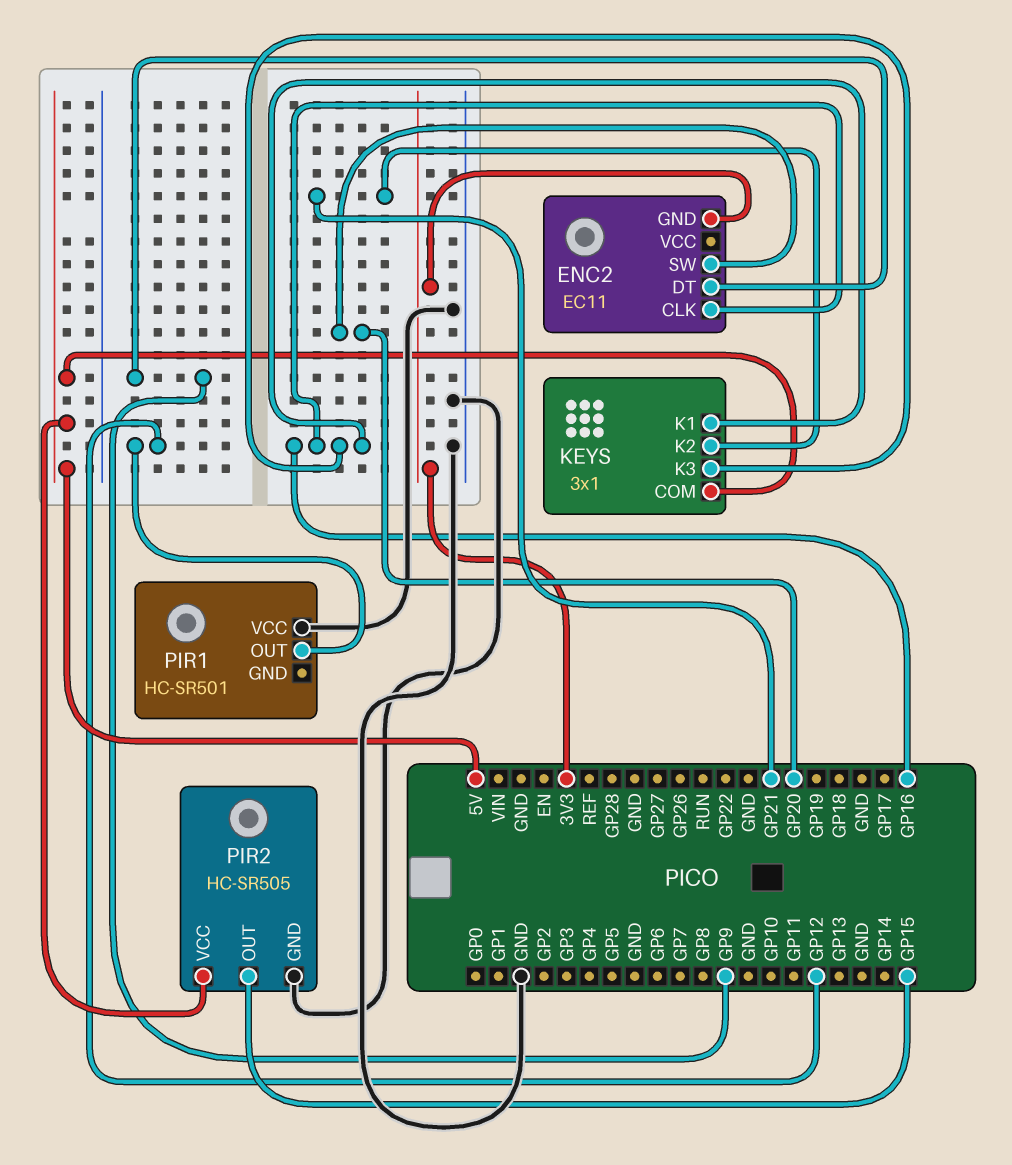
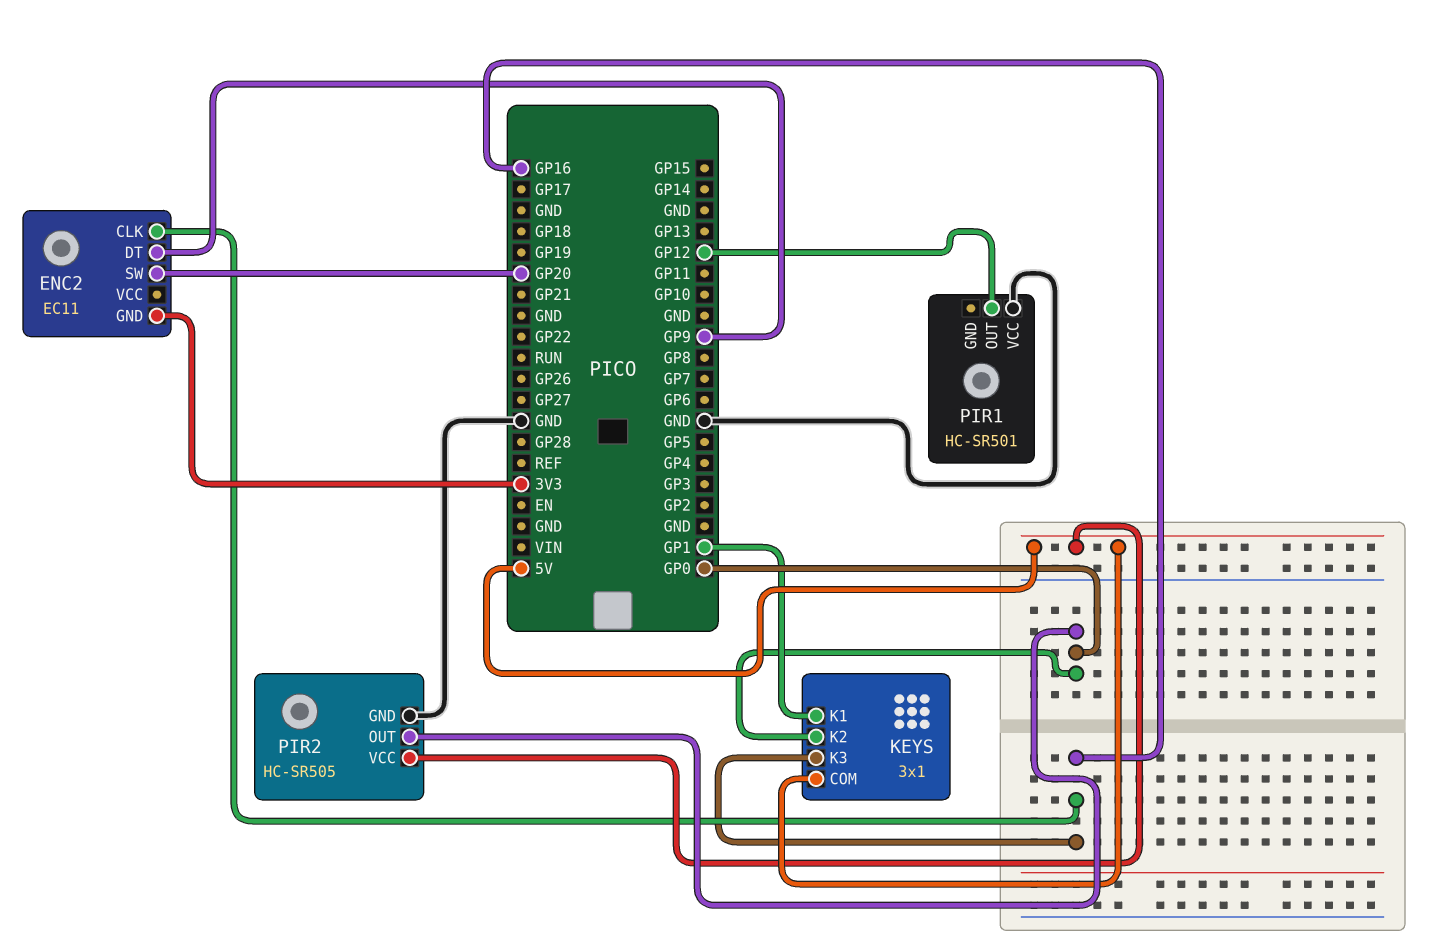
KEYS pin K1: GP16 -> GP1
KEYS pin K2: GP21 -> GP0
PIR2 pin OUT: GP15 -> GP0

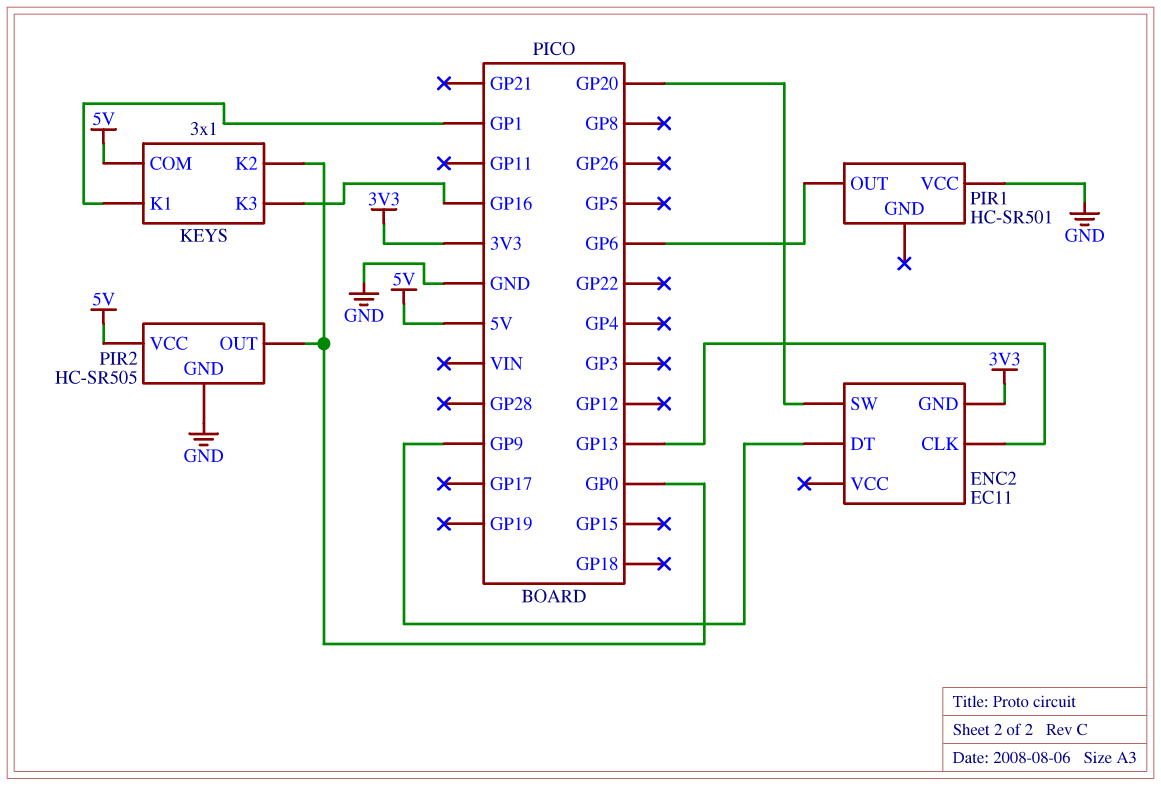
ENC2 pin CLK: GP16 -> GP13
PIR1 pin OUT: GP12 -> GP6

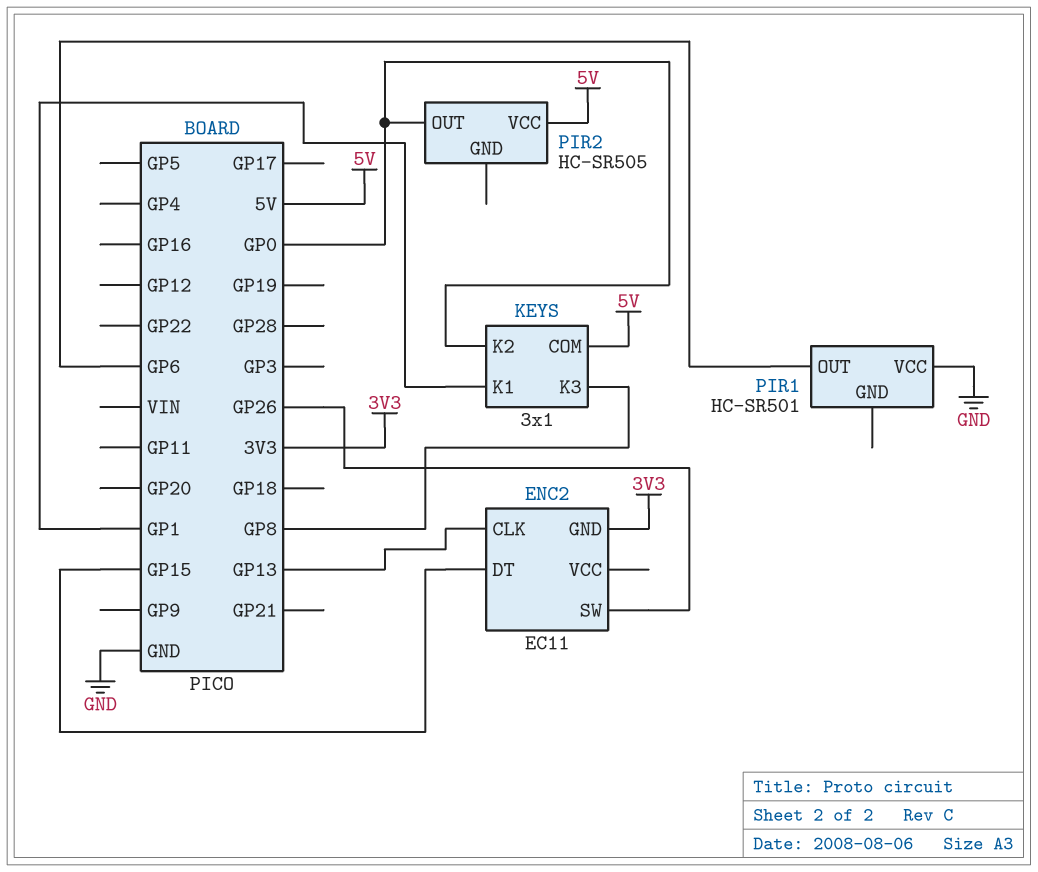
ENC2 pin DT: GP9 -> GP15
ENC2 pin SW: GP20 -> GP26
KEYS pin K3: GP16 -> GP8
PIR2 pin GND: GND -> none

